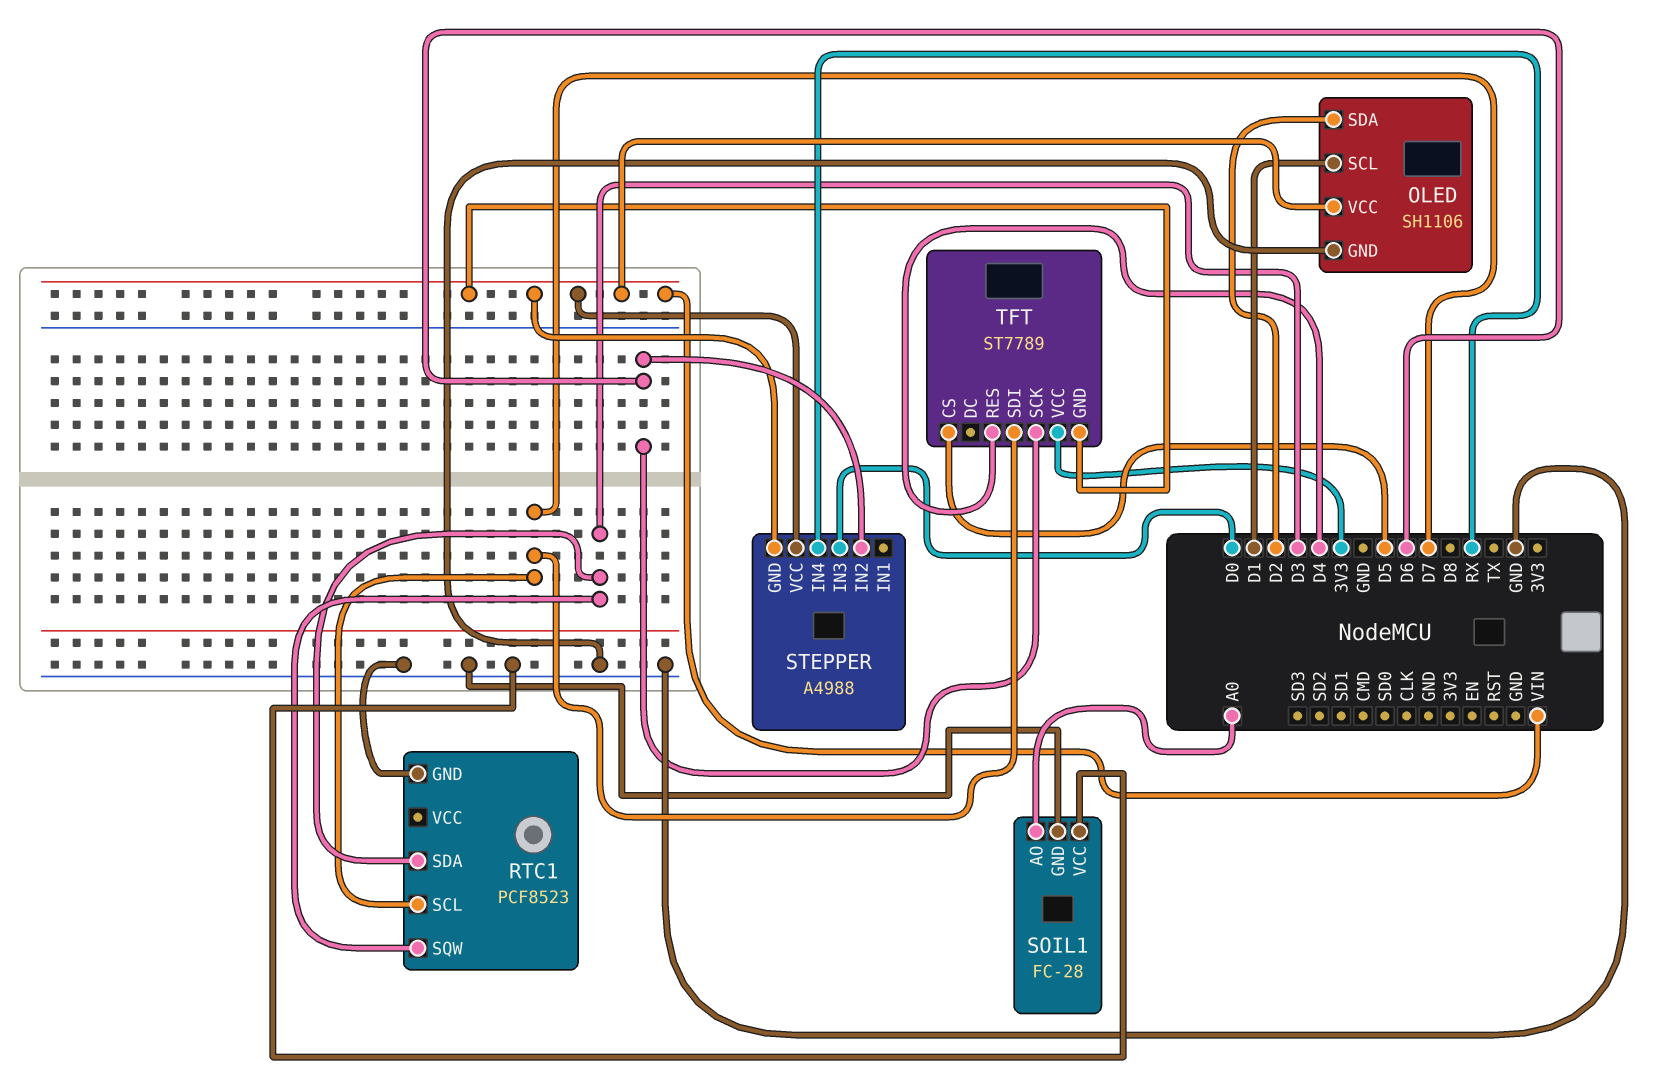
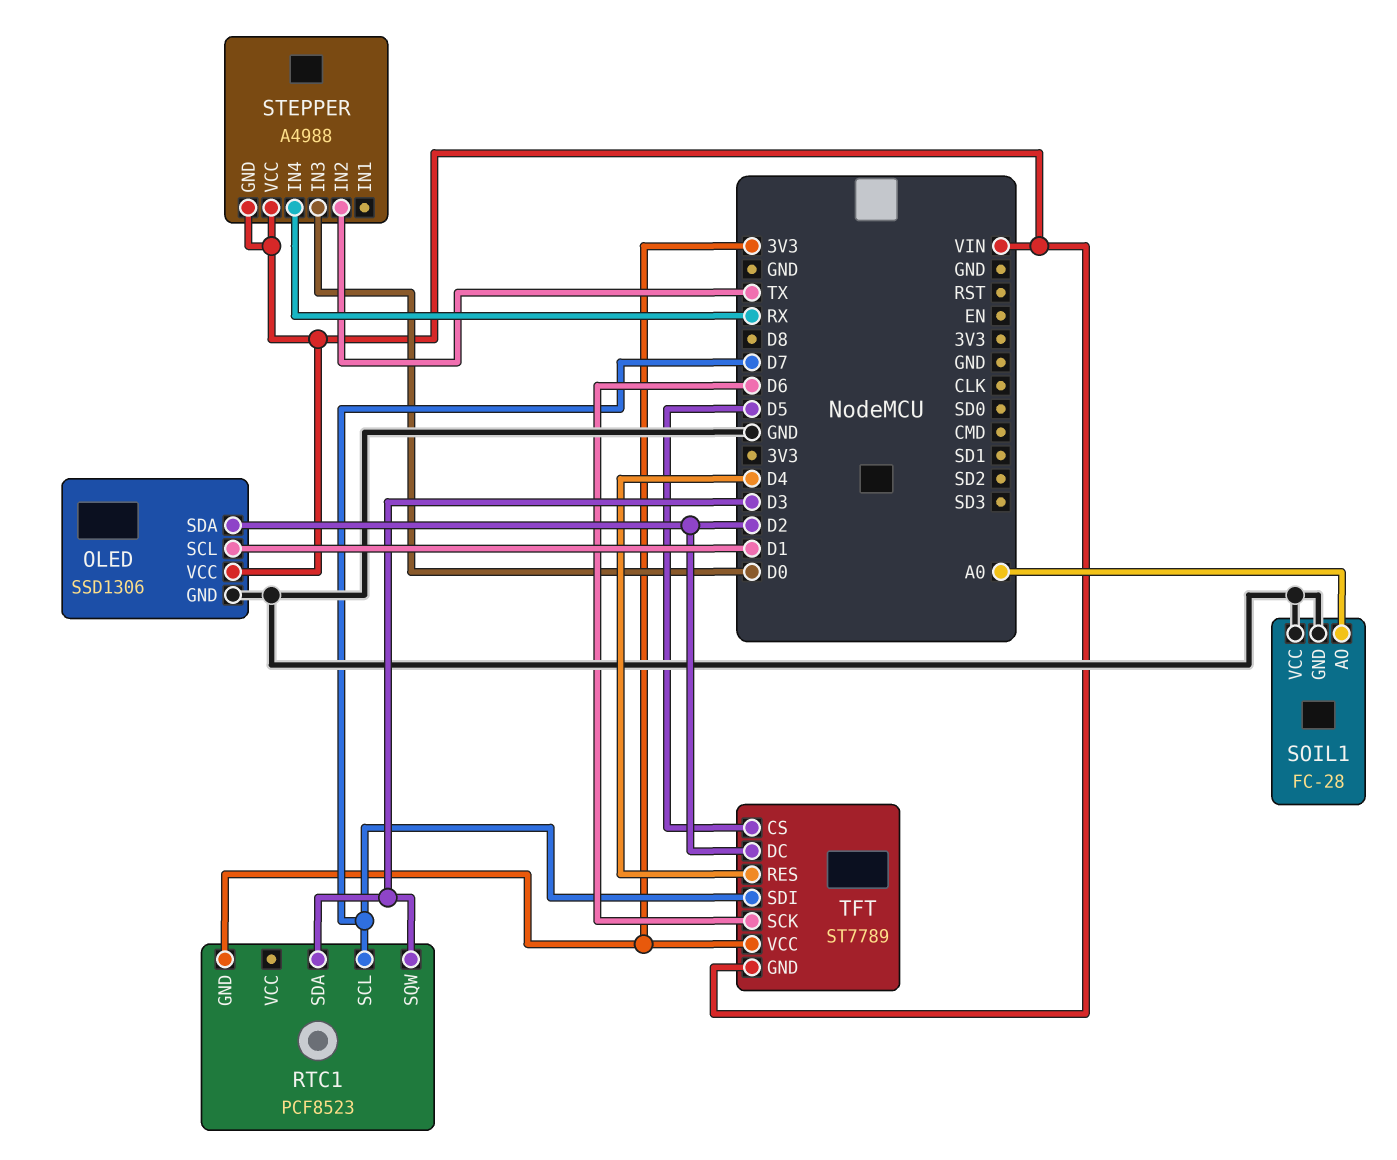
OLED: SH1106 -> SSD1306
RTC1 pin GND: GND -> 3V3
STEPPER pin IN2: D6 -> TX
TFT pin DC: none -> D2

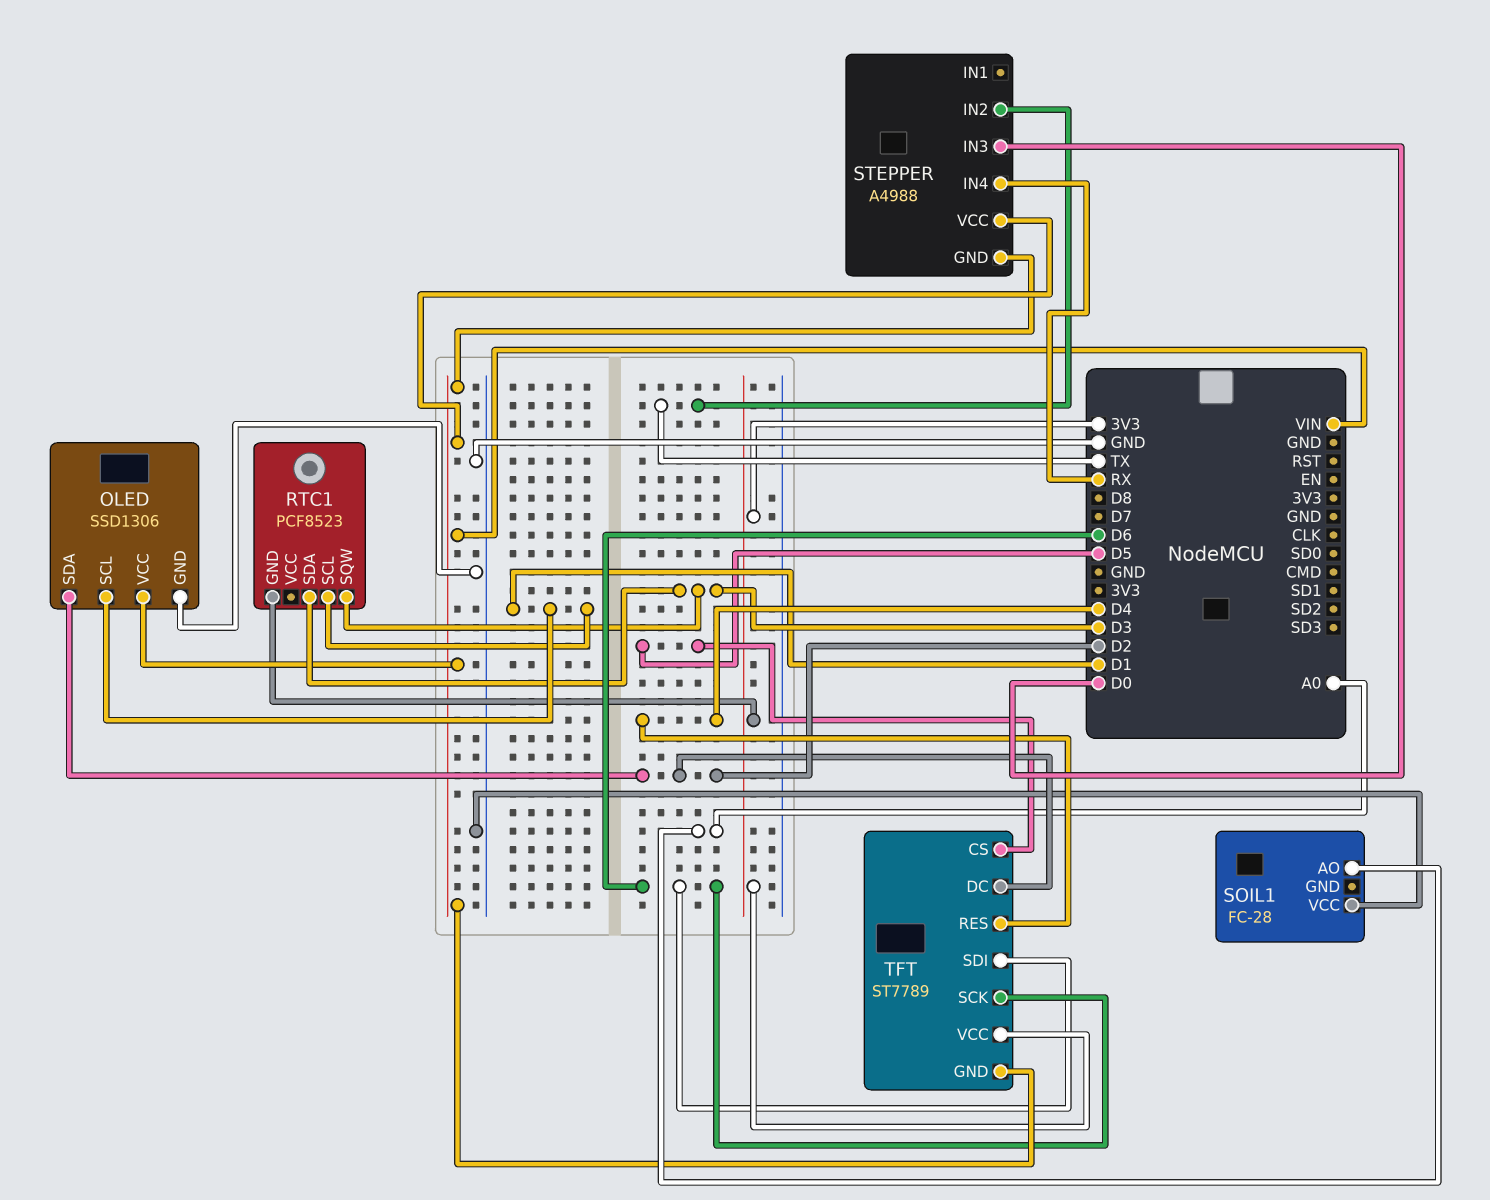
RTC1 pin SCL: D7 -> D1
SOIL1 pin GND: GND -> none
TFT pin SDI: D7 -> D6

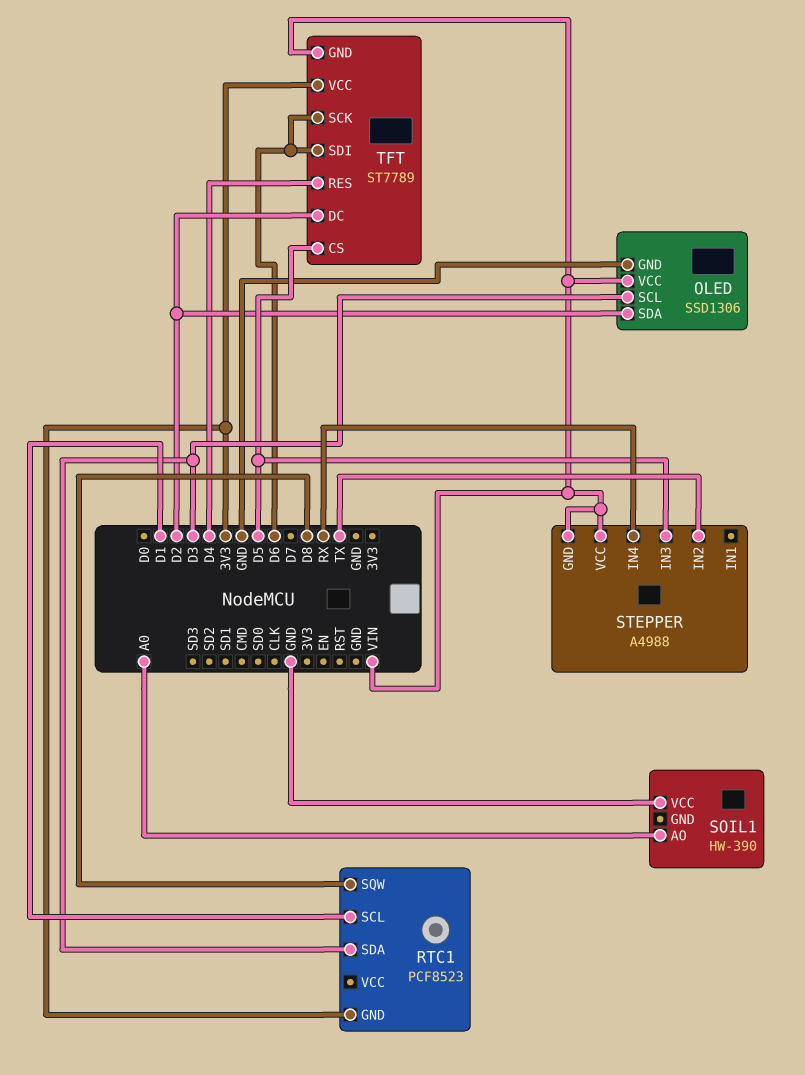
OLED pin SCL: D1 -> D3
RTC1 pin SQW: D3 -> D8
SOIL1: FC-28 -> HW-390
STEPPER pin IN3: D0 -> D5

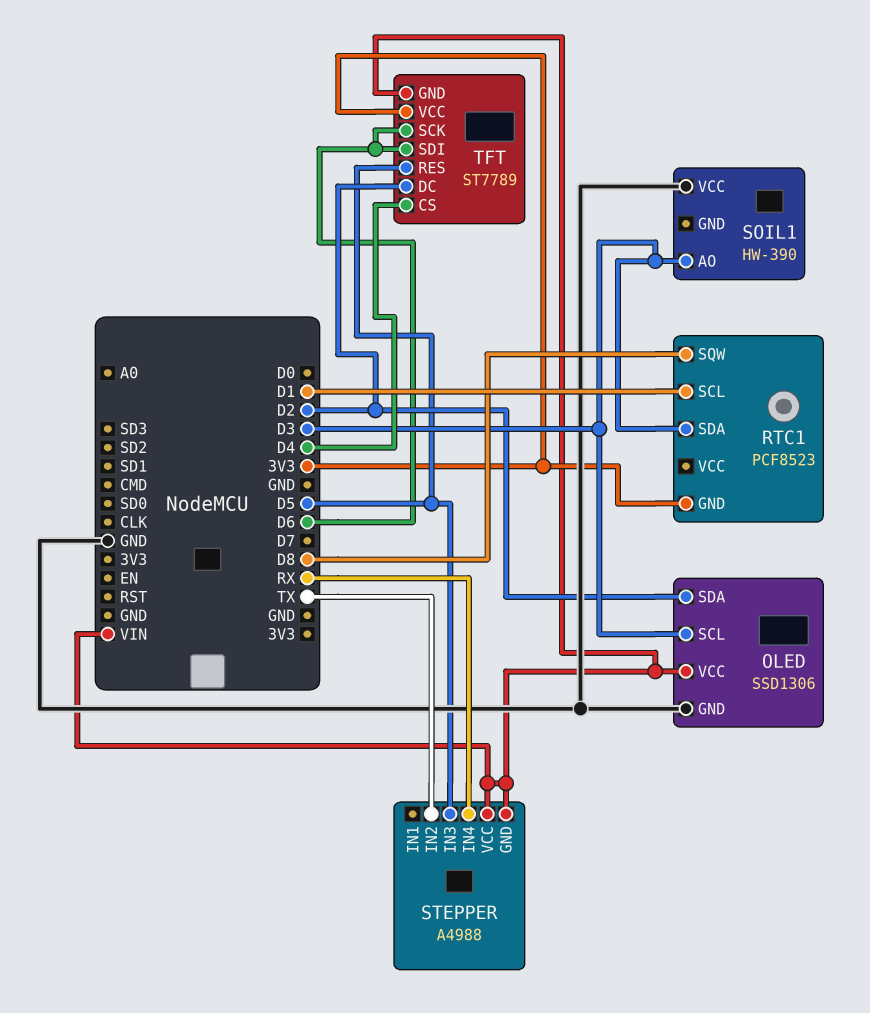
SOIL1 pin AO: A0 -> D3
TFT pin CS: D5 -> D4
TFT pin RES: D4 -> D5

